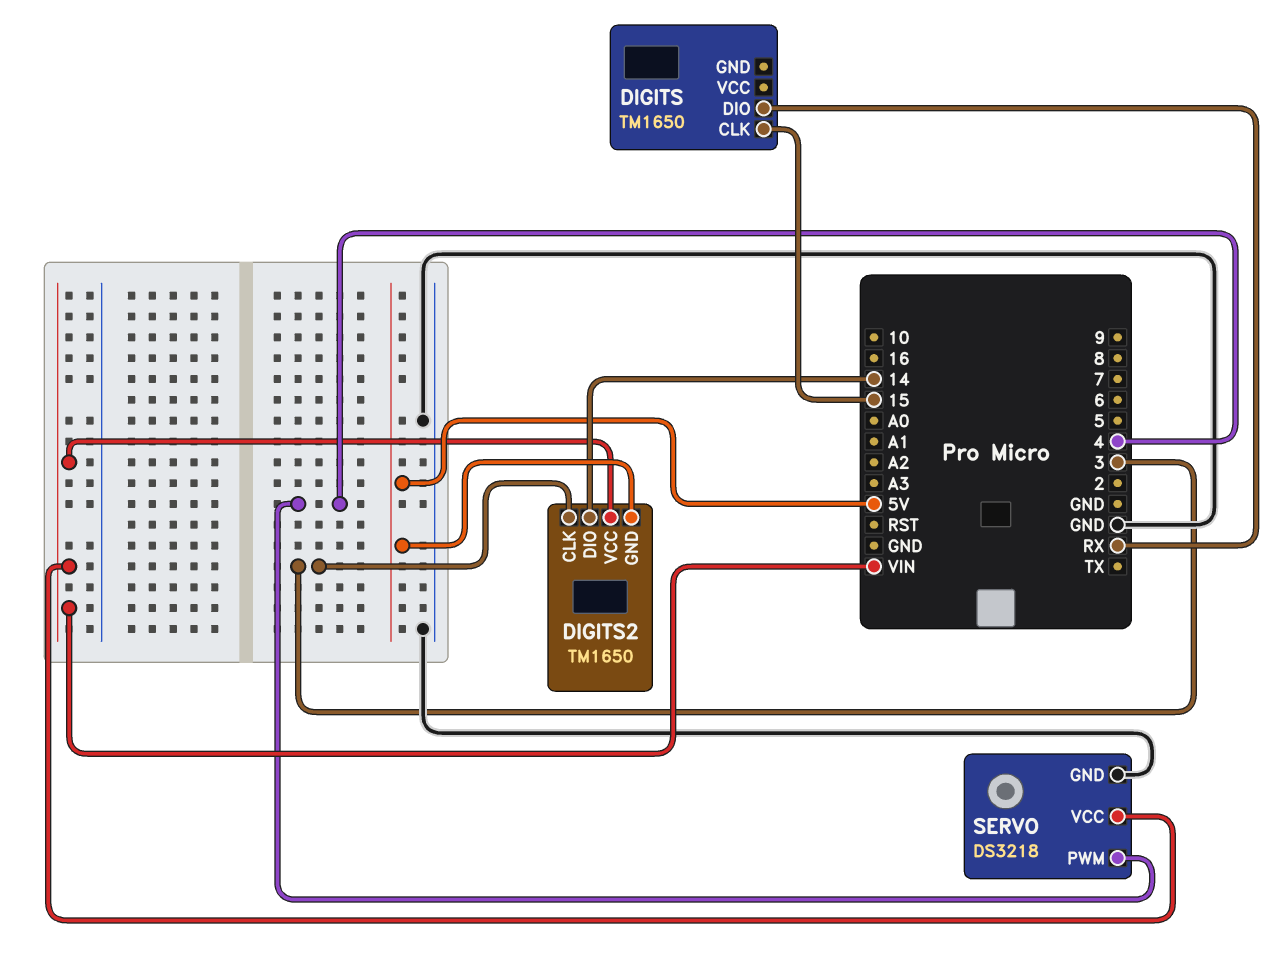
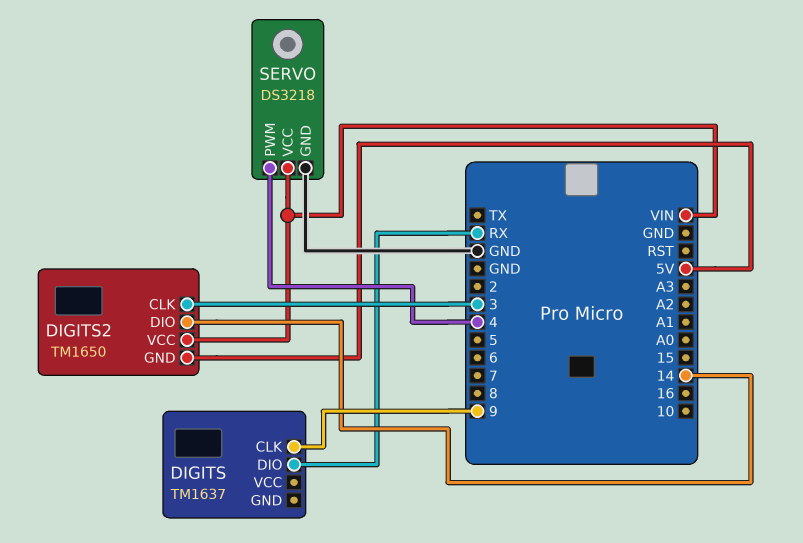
DIGITS: TM1650 -> TM1637
DIGITS pin CLK: 15 -> 9

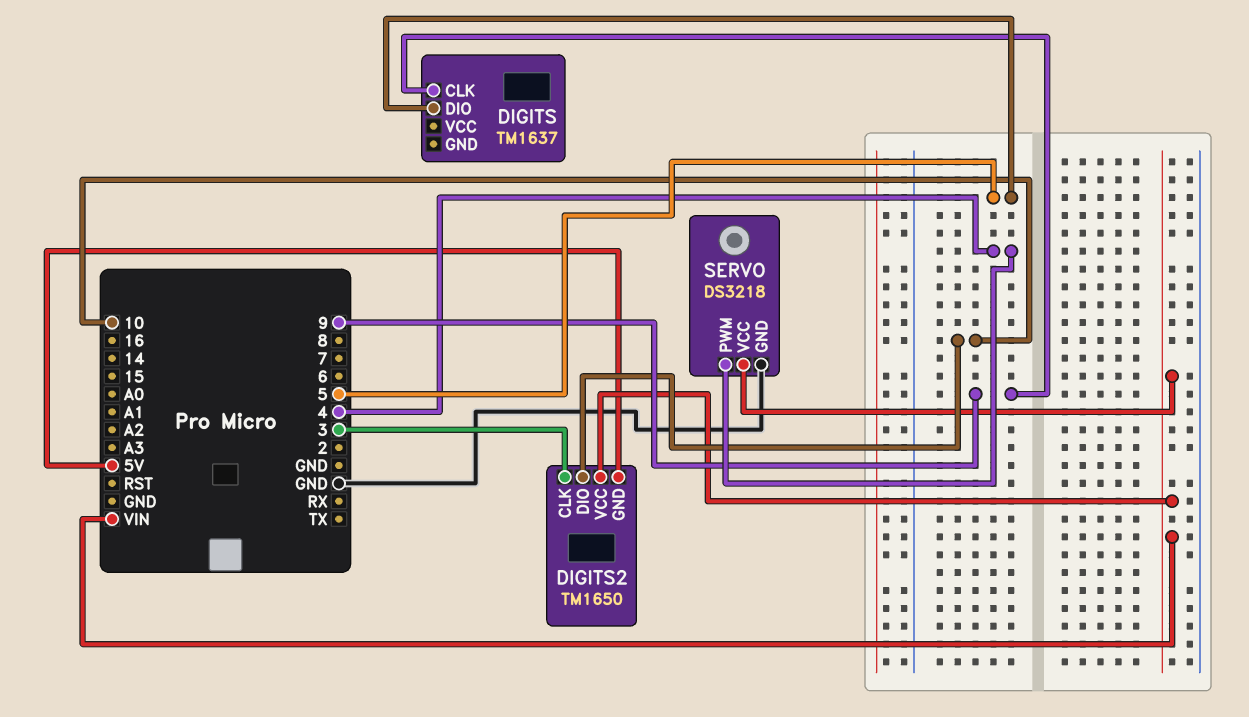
DIGITS pin DIO: RX -> 5
DIGITS2 pin DIO: 14 -> 10

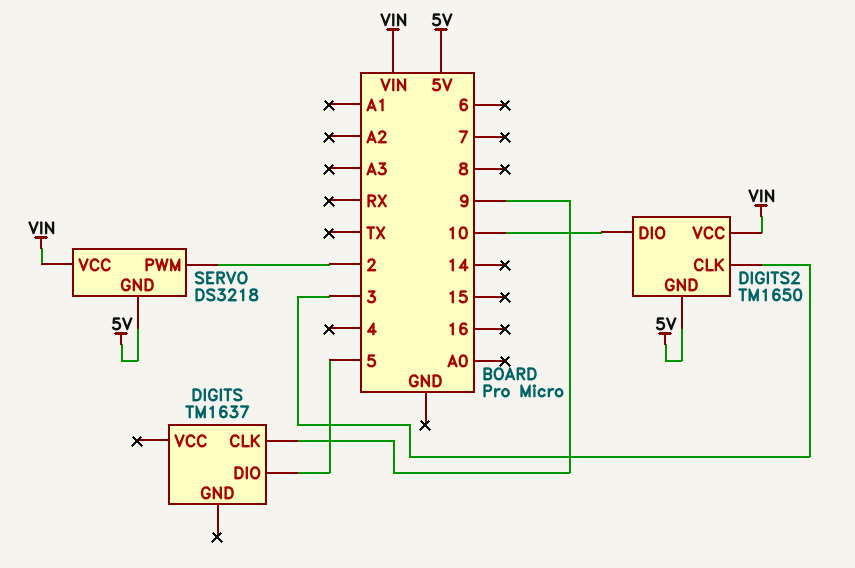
SERVO pin GND: GND -> 5V
SERVO pin PWM: 4 -> 2

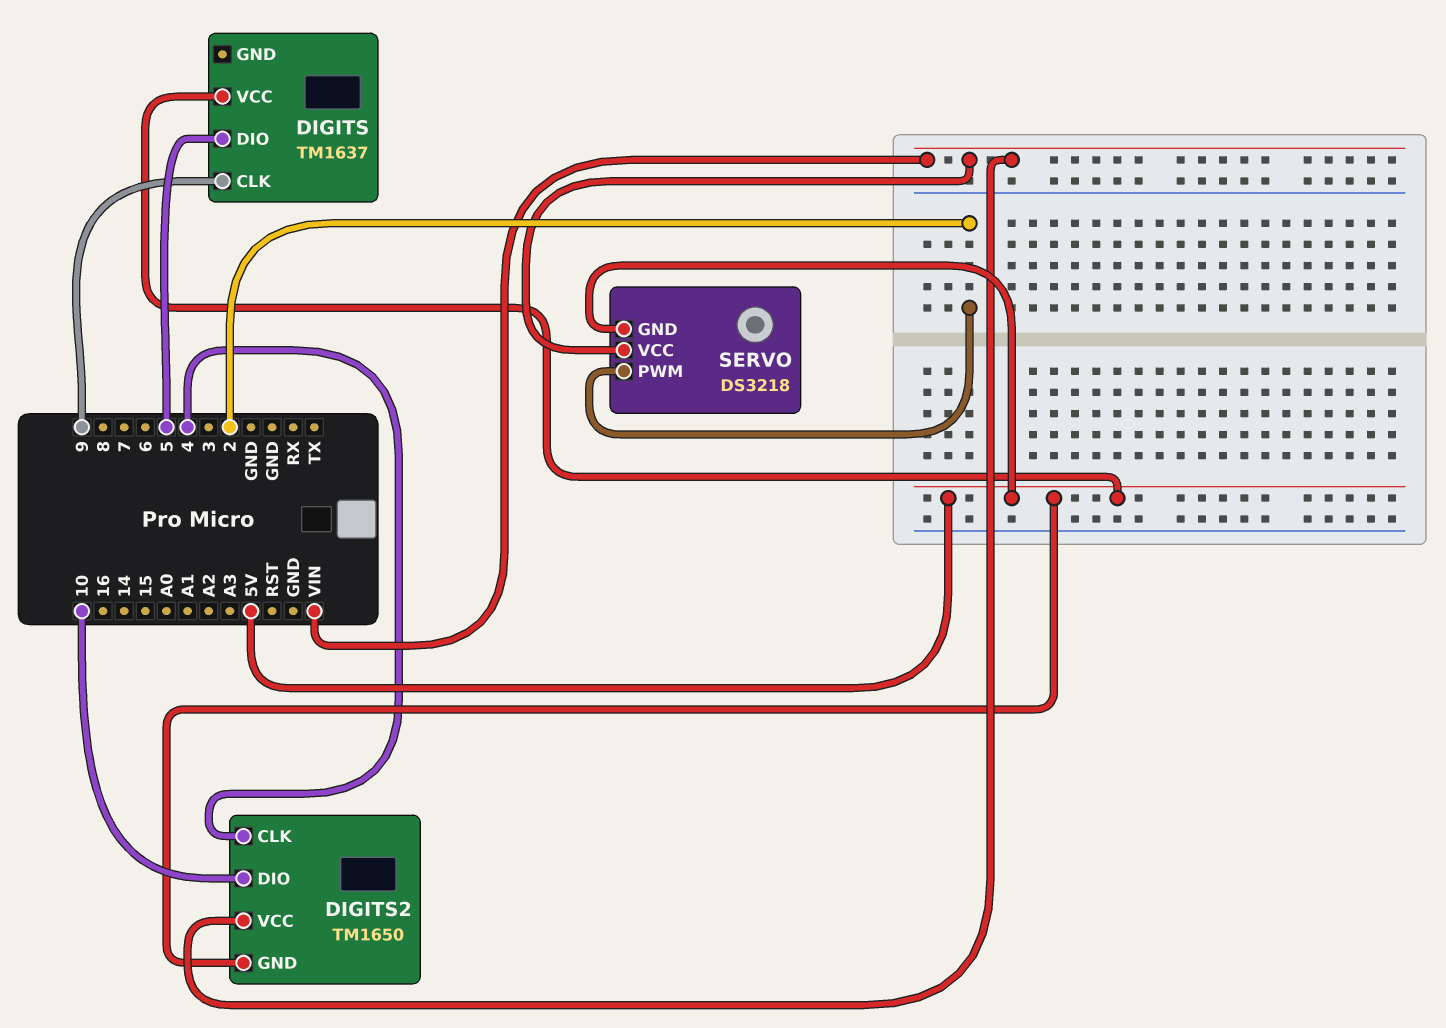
DIGITS pin VCC: none -> 5V
DIGITS2 pin CLK: 3 -> 4

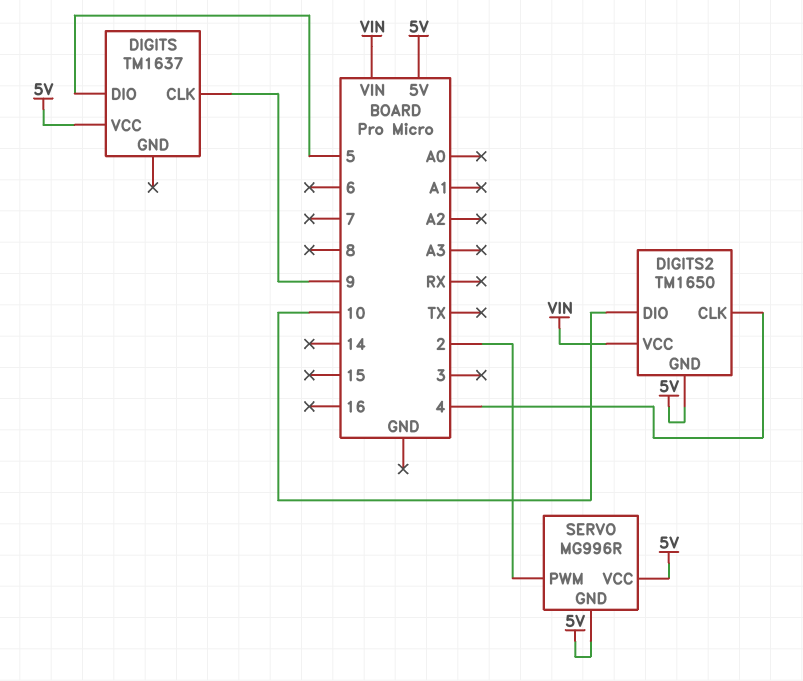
SERVO: DS3218 -> MG996R
SERVO pin VCC: VIN -> 5V

